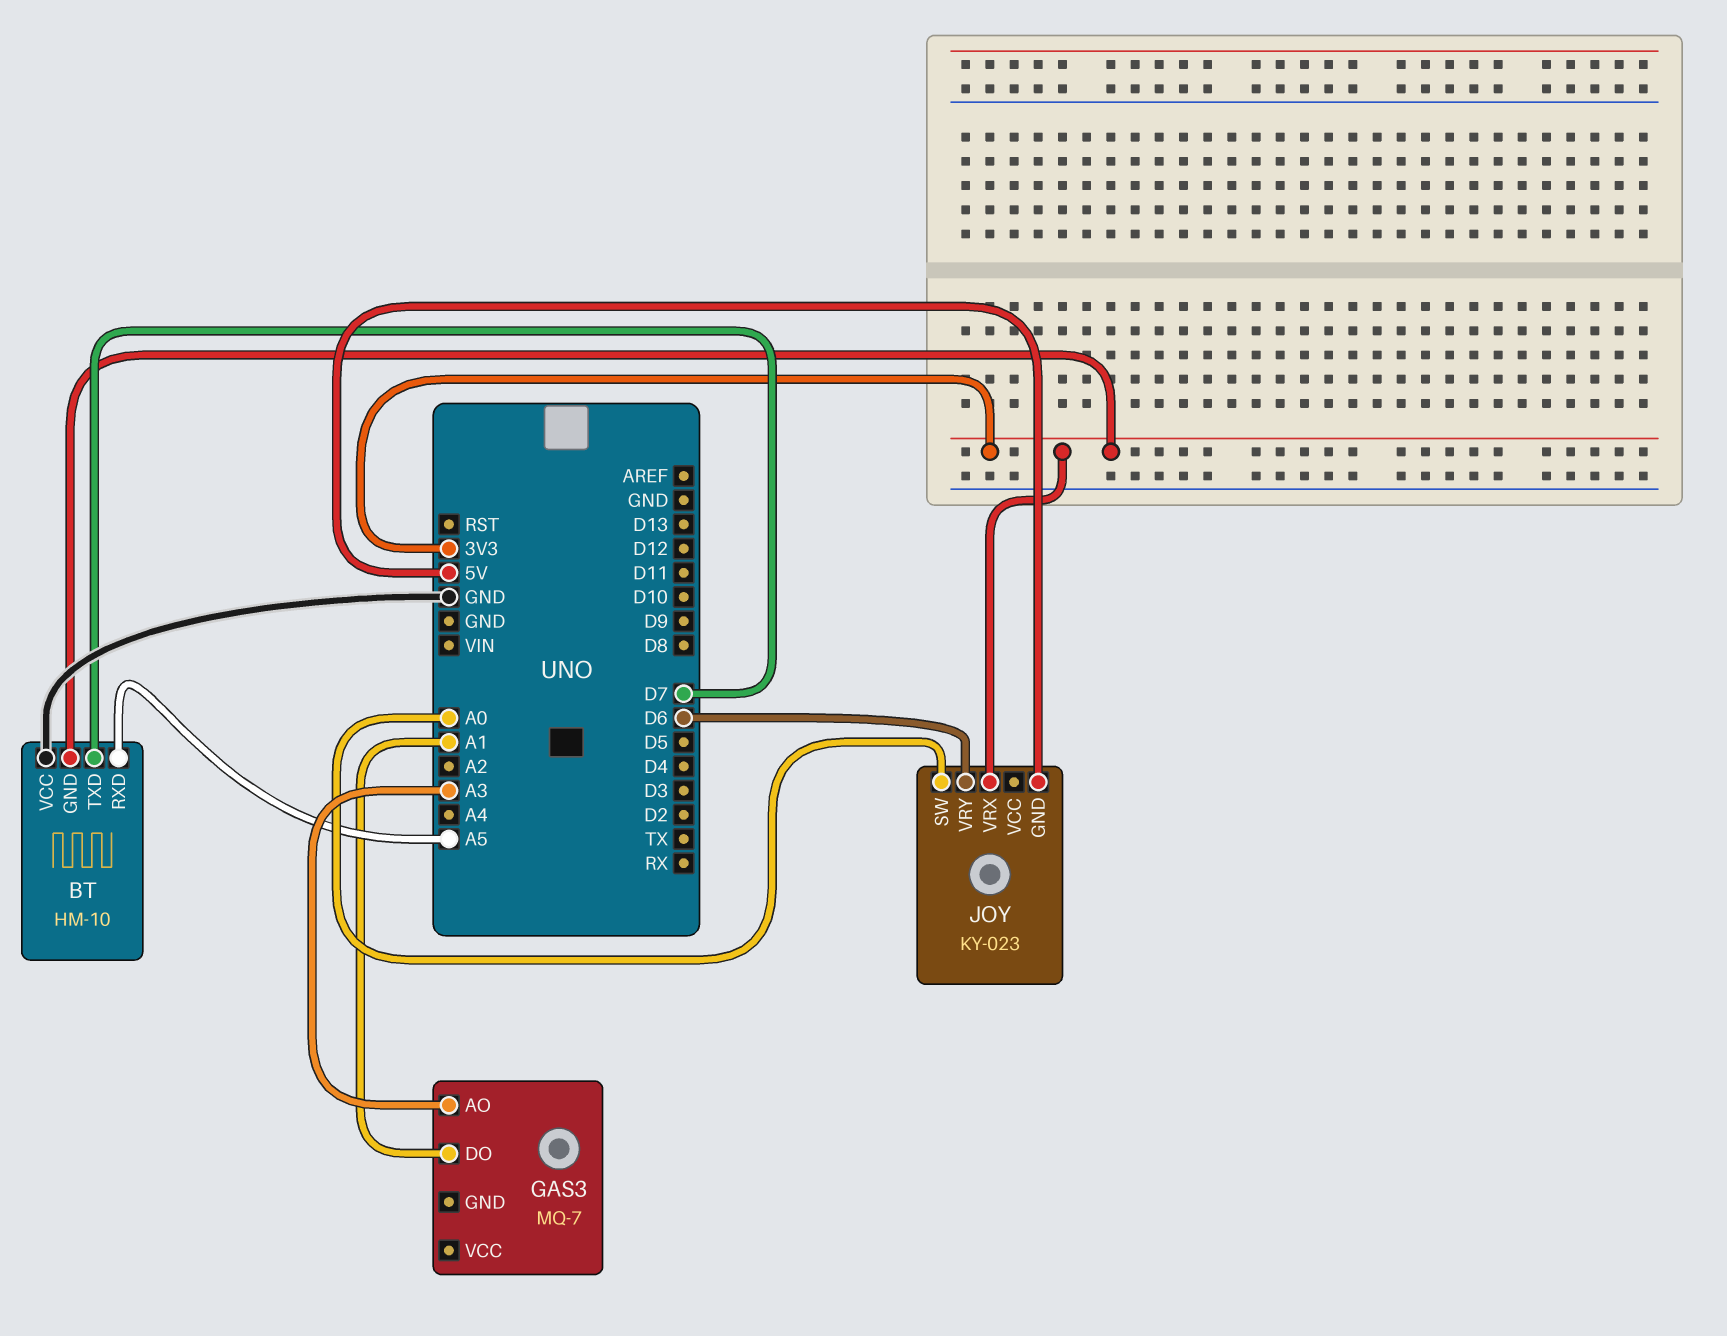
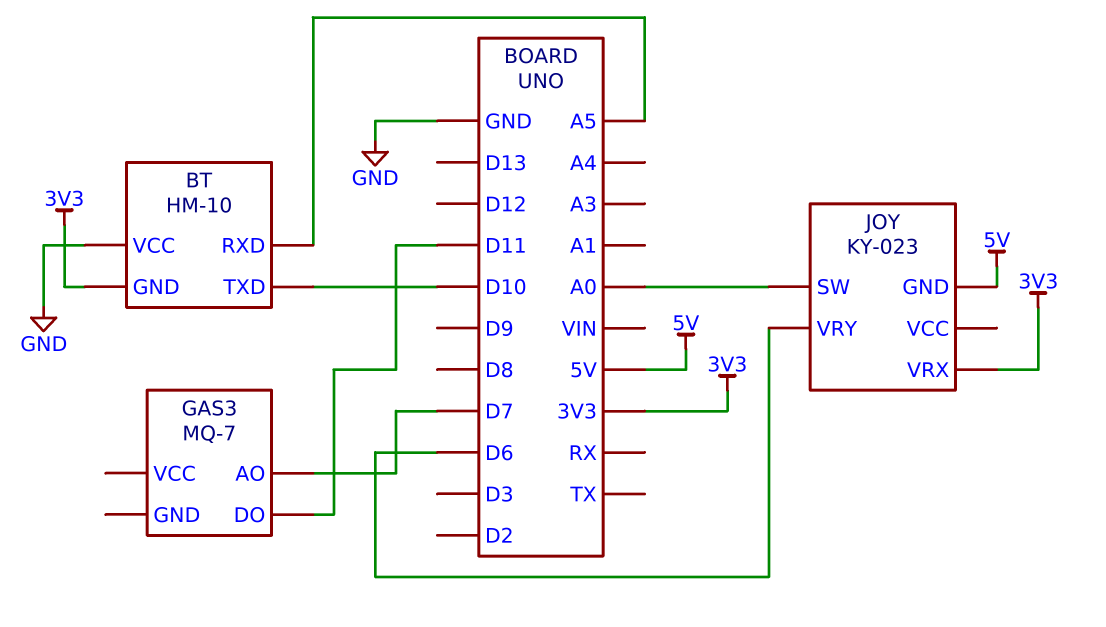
BT pin TXD: D7 -> D10
GAS3 pin AO: A3 -> D7
GAS3 pin DO: A1 -> D11

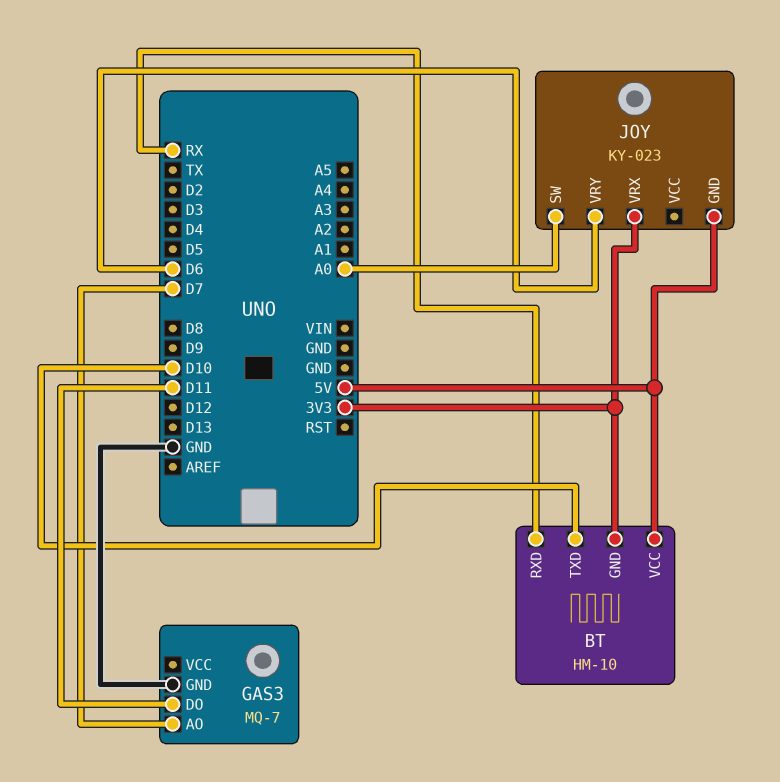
BT pin RXD: A5 -> RX
BT pin VCC: GND -> 5V
GAS3 pin GND: none -> GND

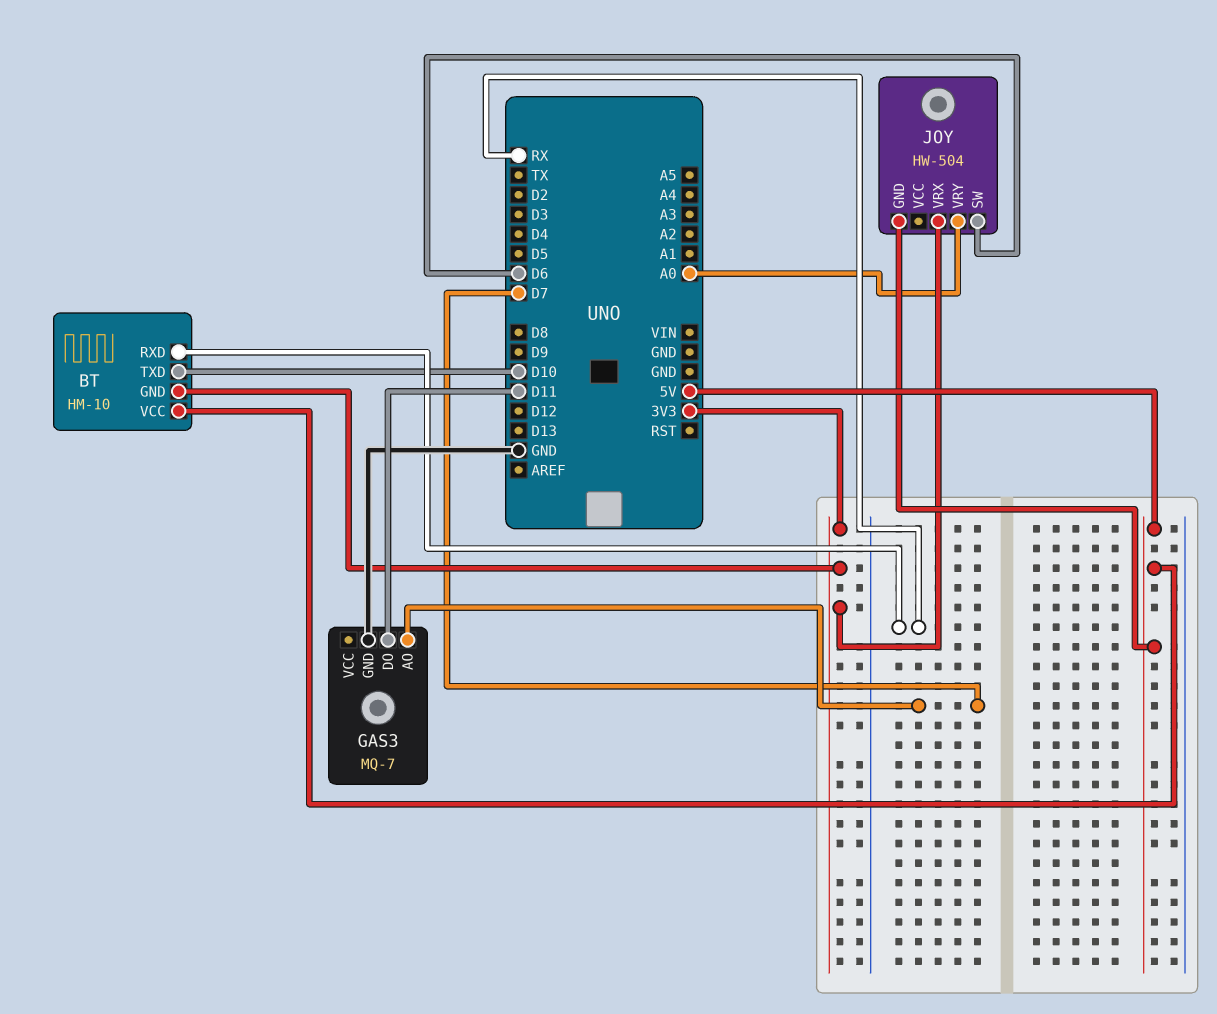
JOY: KY-023 -> HW-504
JOY pin SW: A0 -> D6
JOY pin VRY: D6 -> A0

